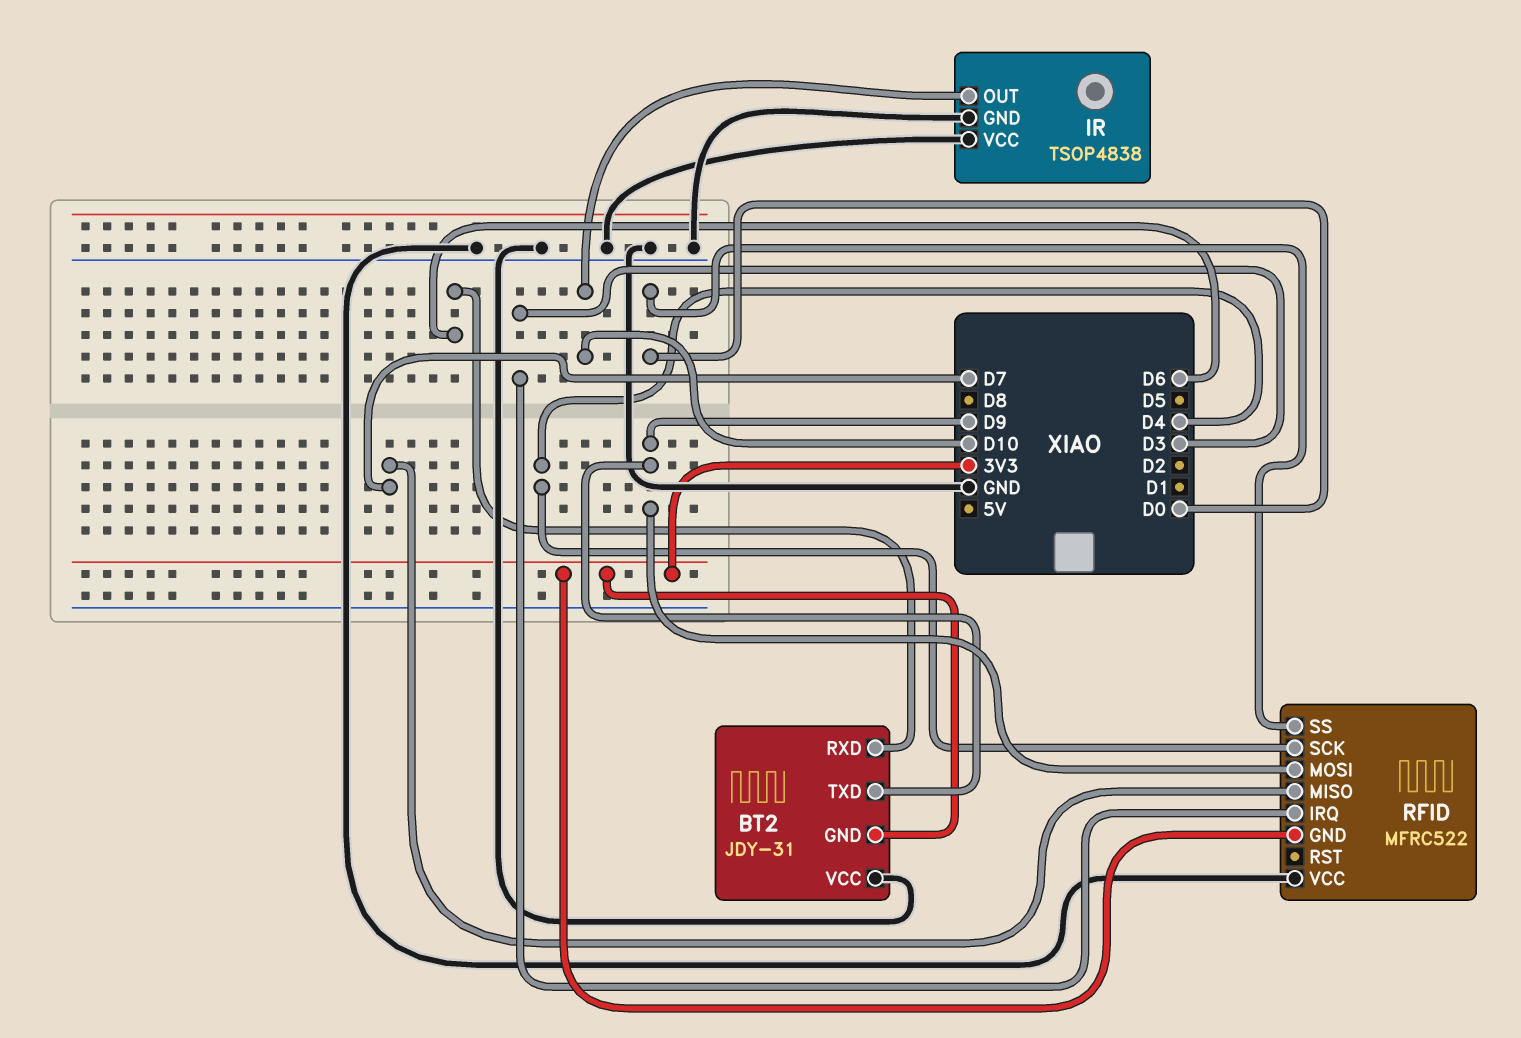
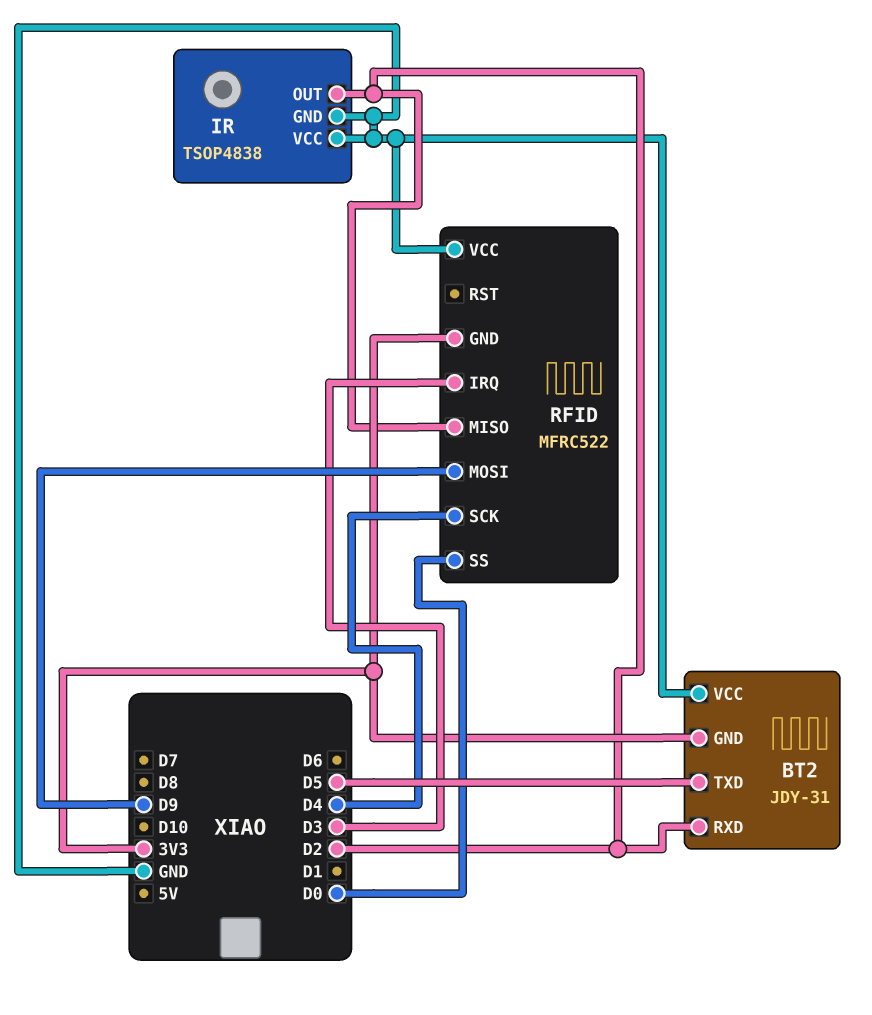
BT2 pin RXD: D6 -> D2
BT2 pin TXD: D9 -> D5
IR pin OUT: D10 -> D2
RFID pin MISO: D7 -> D2

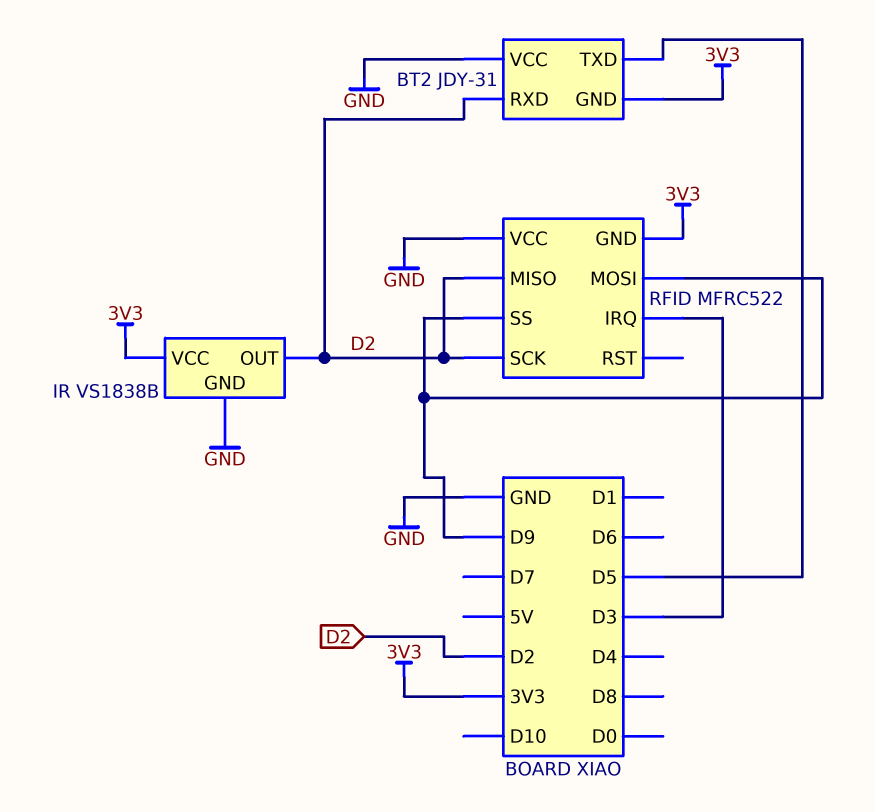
IR: TSOP4838 -> VS1838B
IR pin VCC: GND -> 3V3
RFID pin SCK: D4 -> D2
RFID pin SS: D0 -> D9

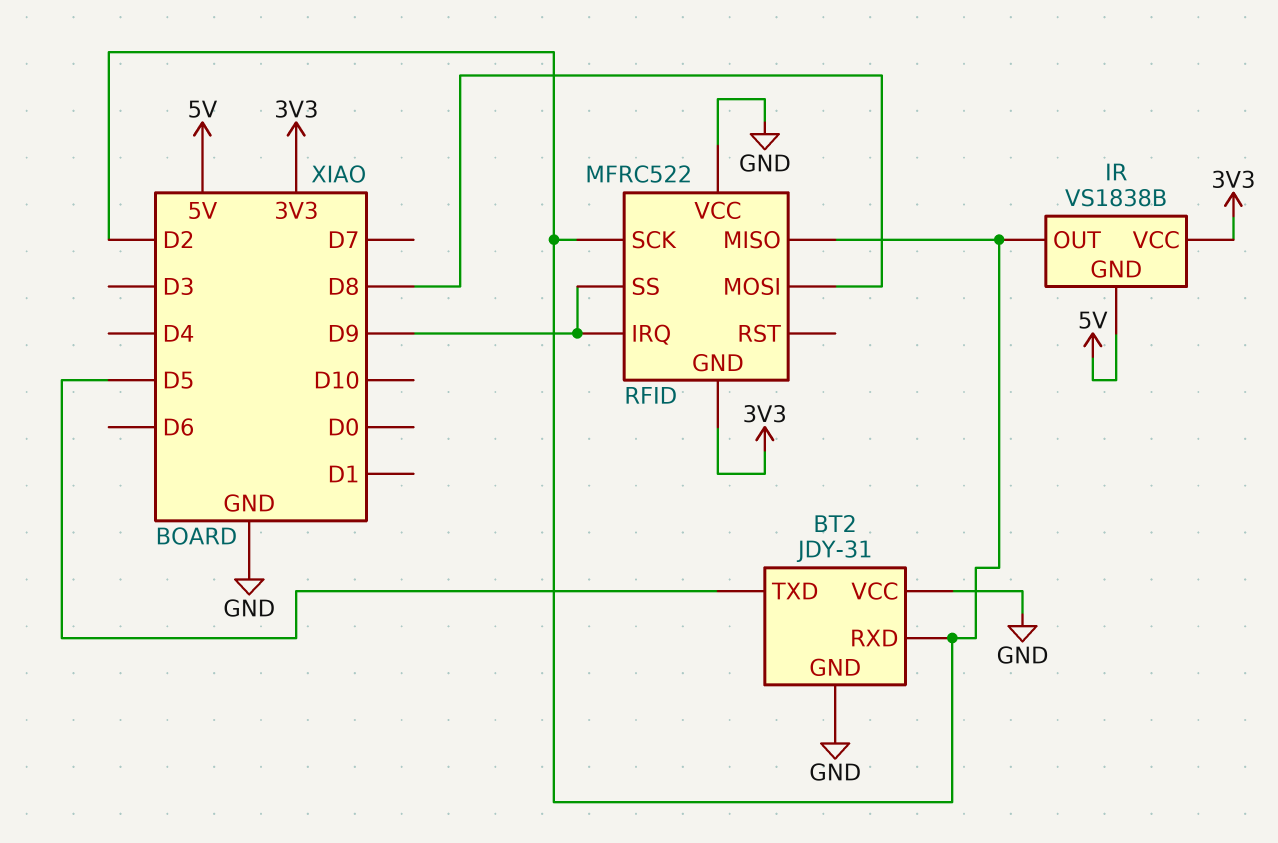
BT2 pin GND: 3V3 -> GND
IR pin GND: GND -> 5V
RFID pin IRQ: D3 -> D9
RFID pin MOSI: D9 -> D8

